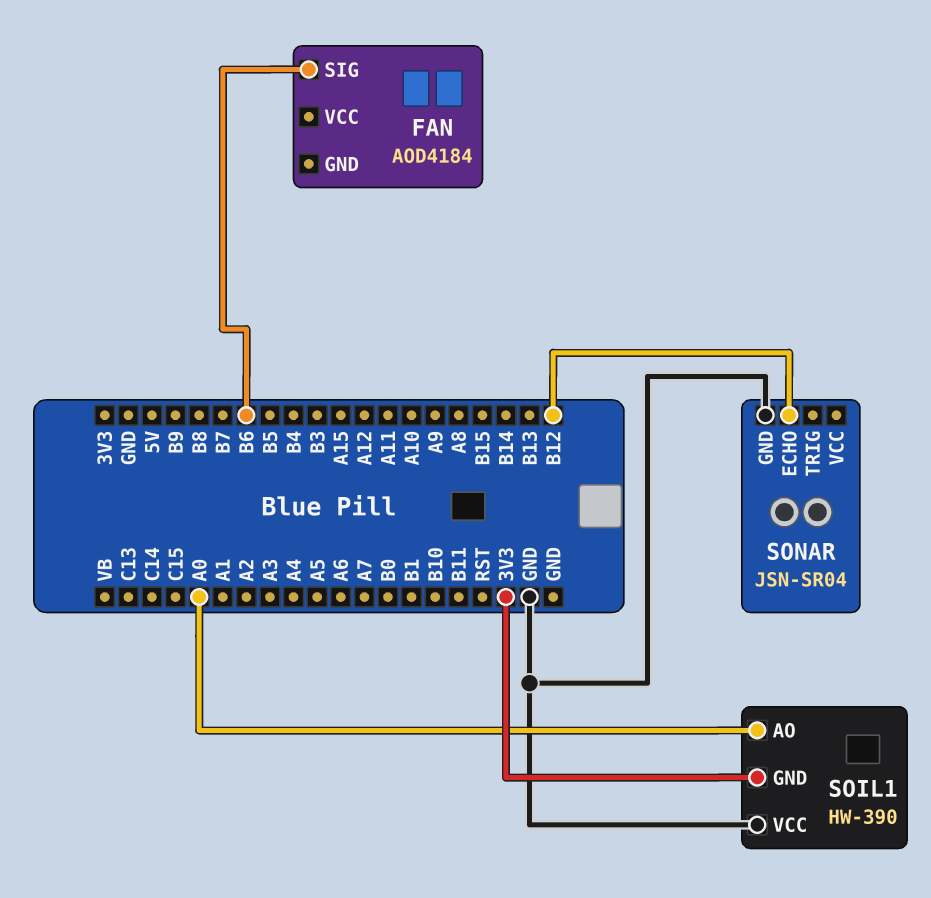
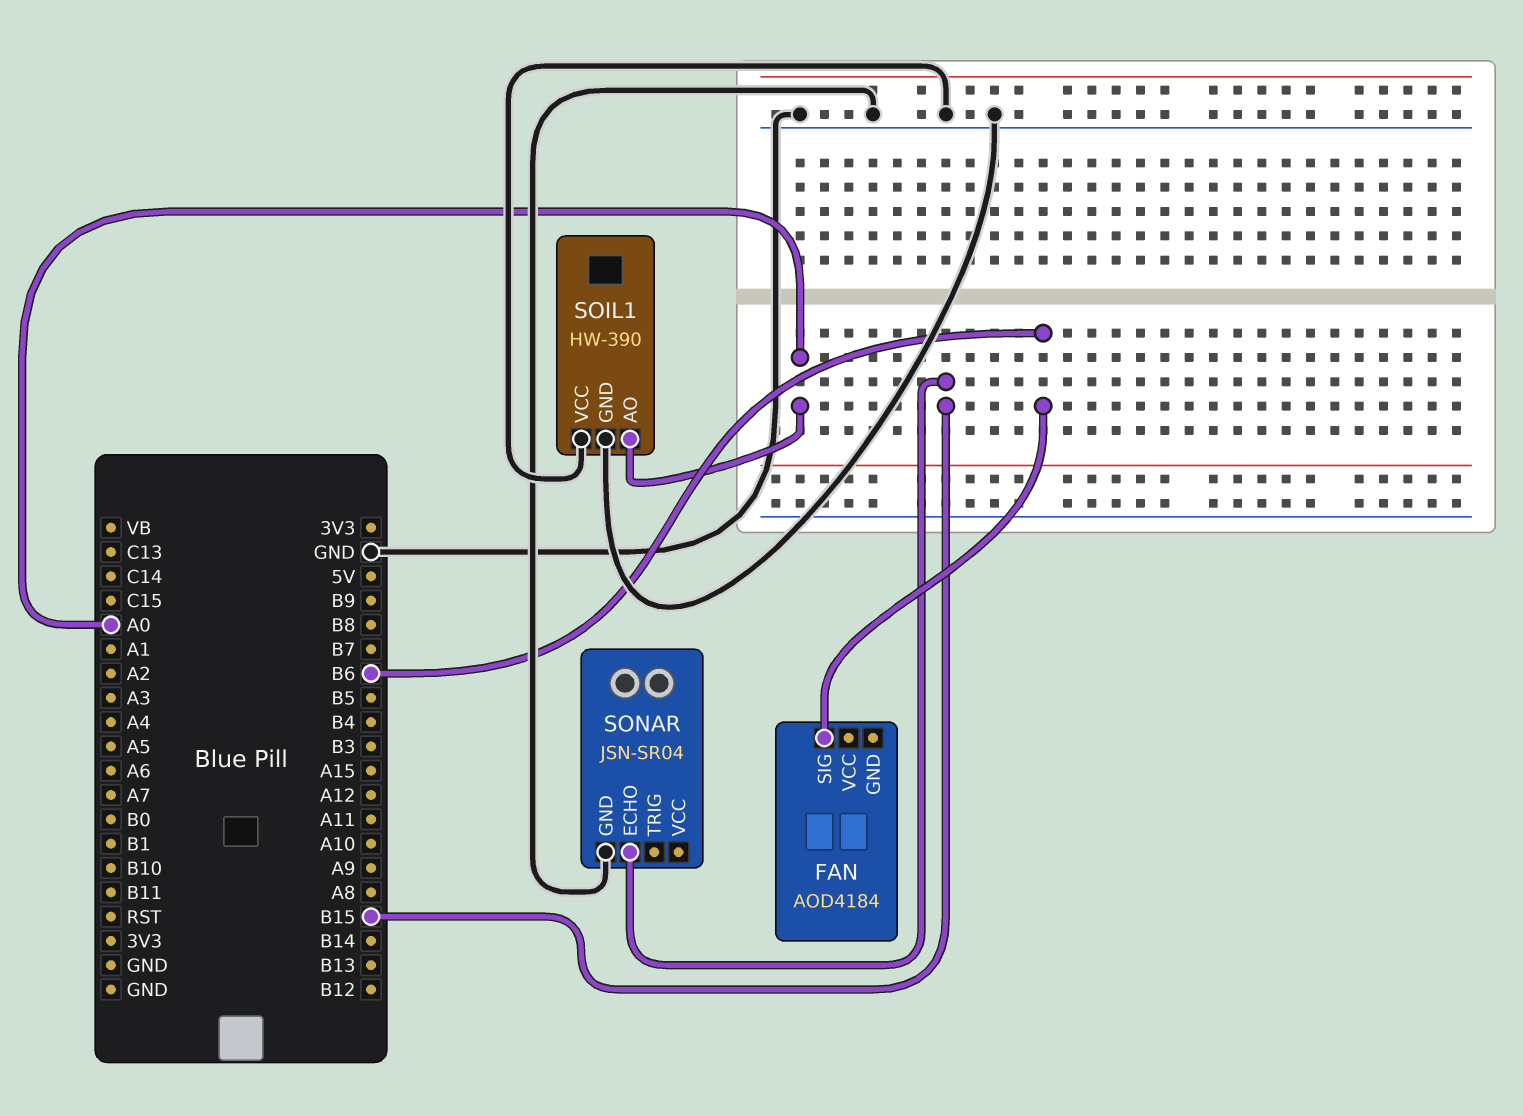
SOIL1 pin GND: 3V3 -> GND
SONAR pin ECHO: B12 -> B15

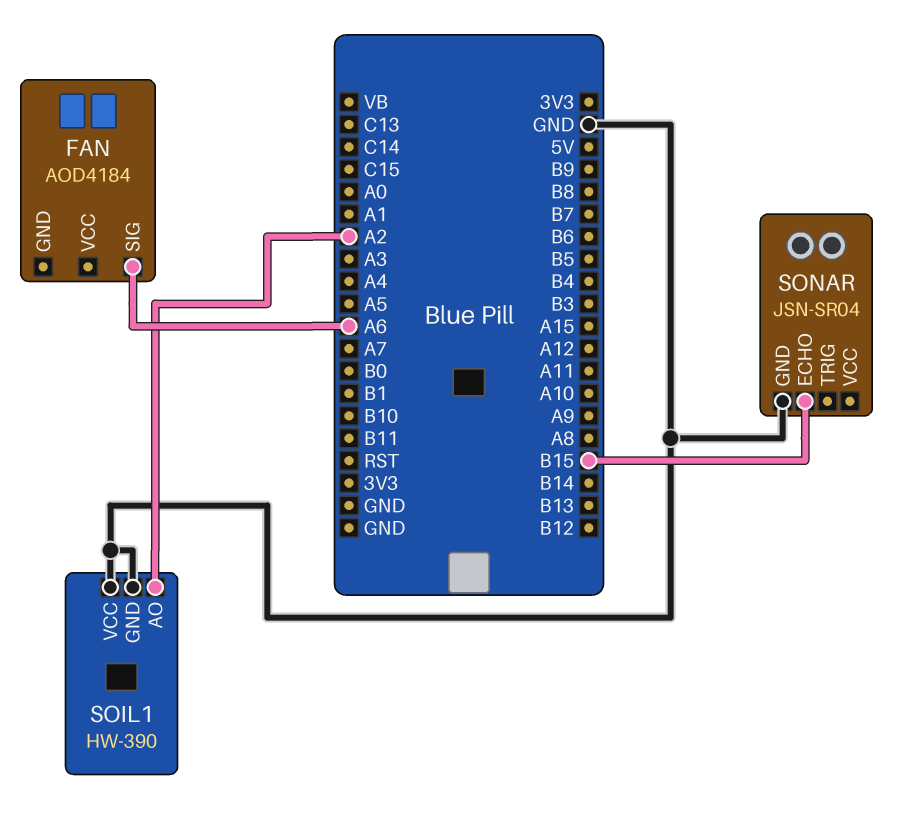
FAN pin SIG: B6 -> A6
SOIL1 pin AO: A0 -> A2

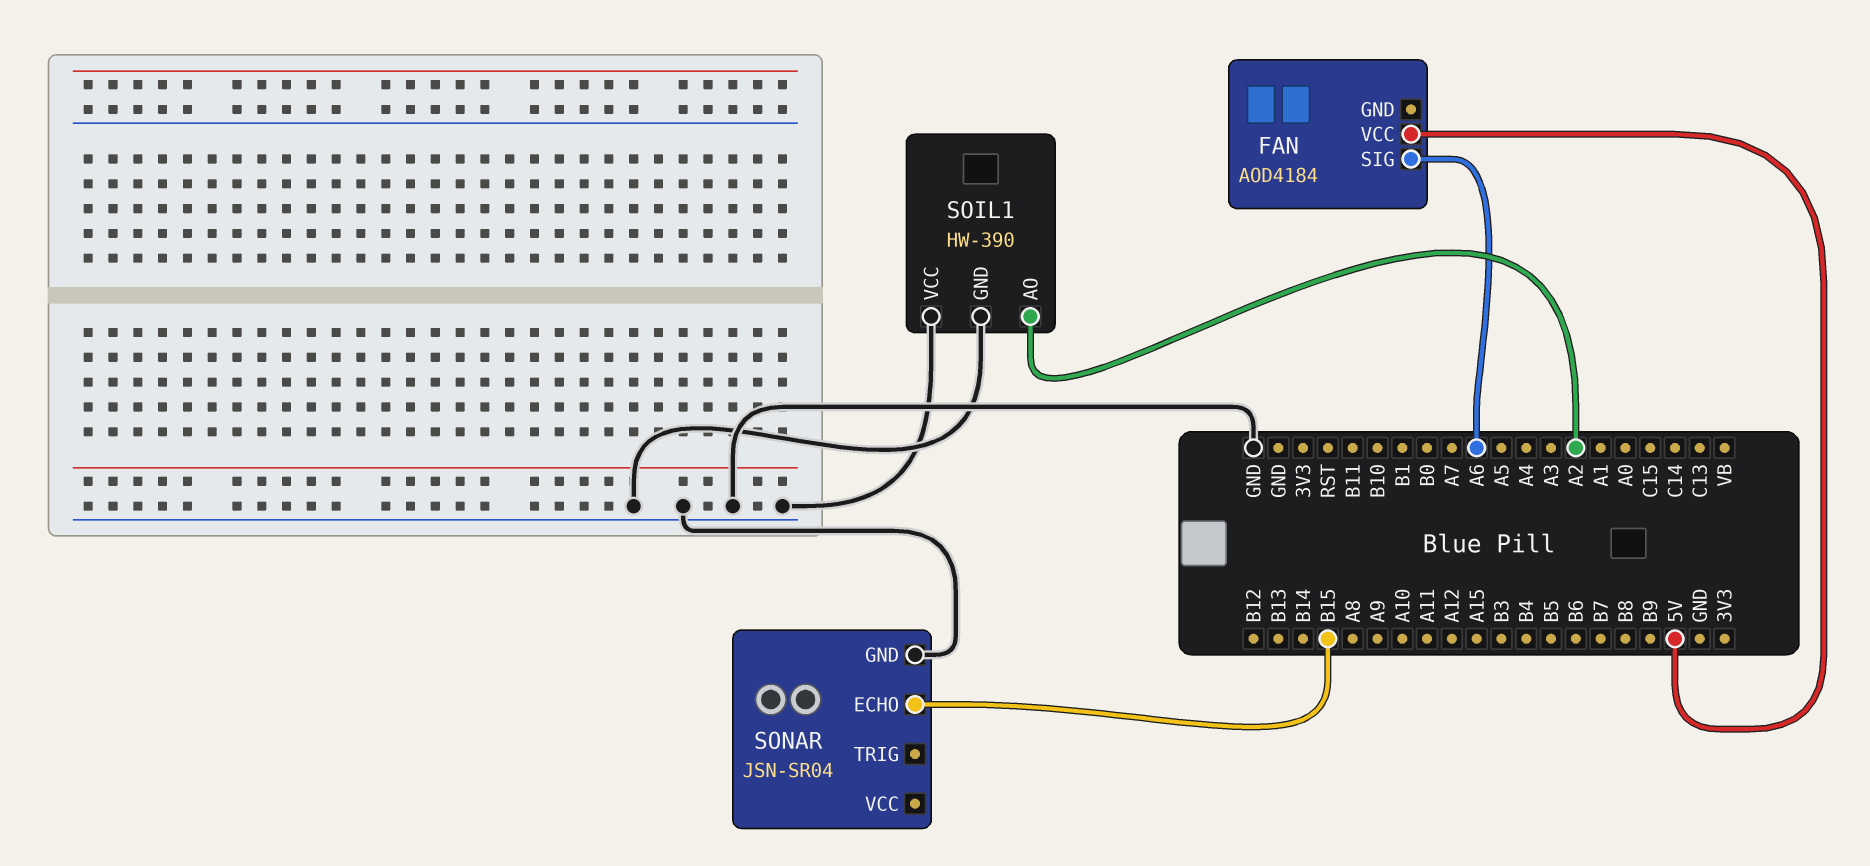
FAN pin VCC: none -> 5V

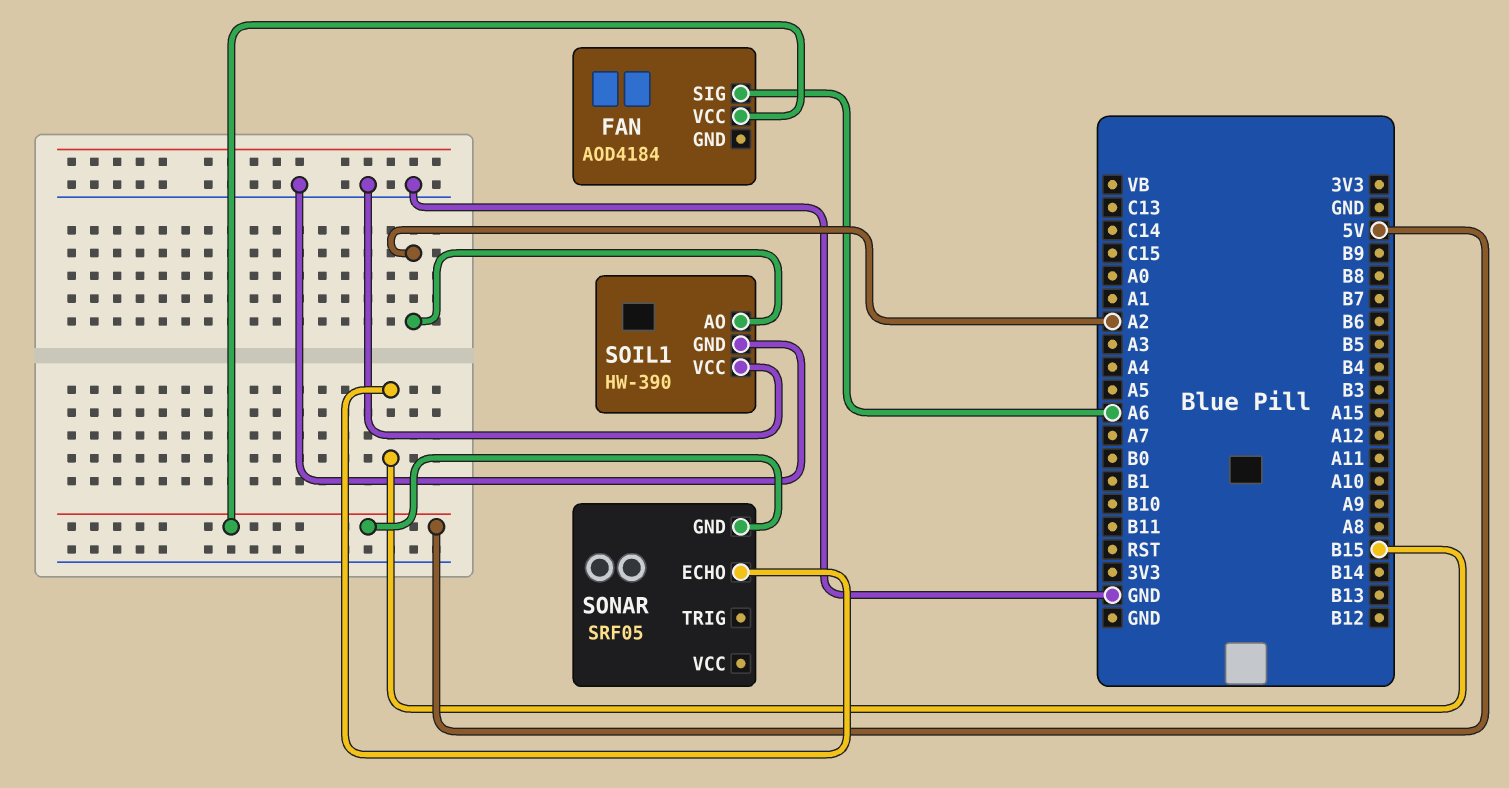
SONAR: JSN-SR04 -> SRF05
SONAR pin GND: GND -> 5V

